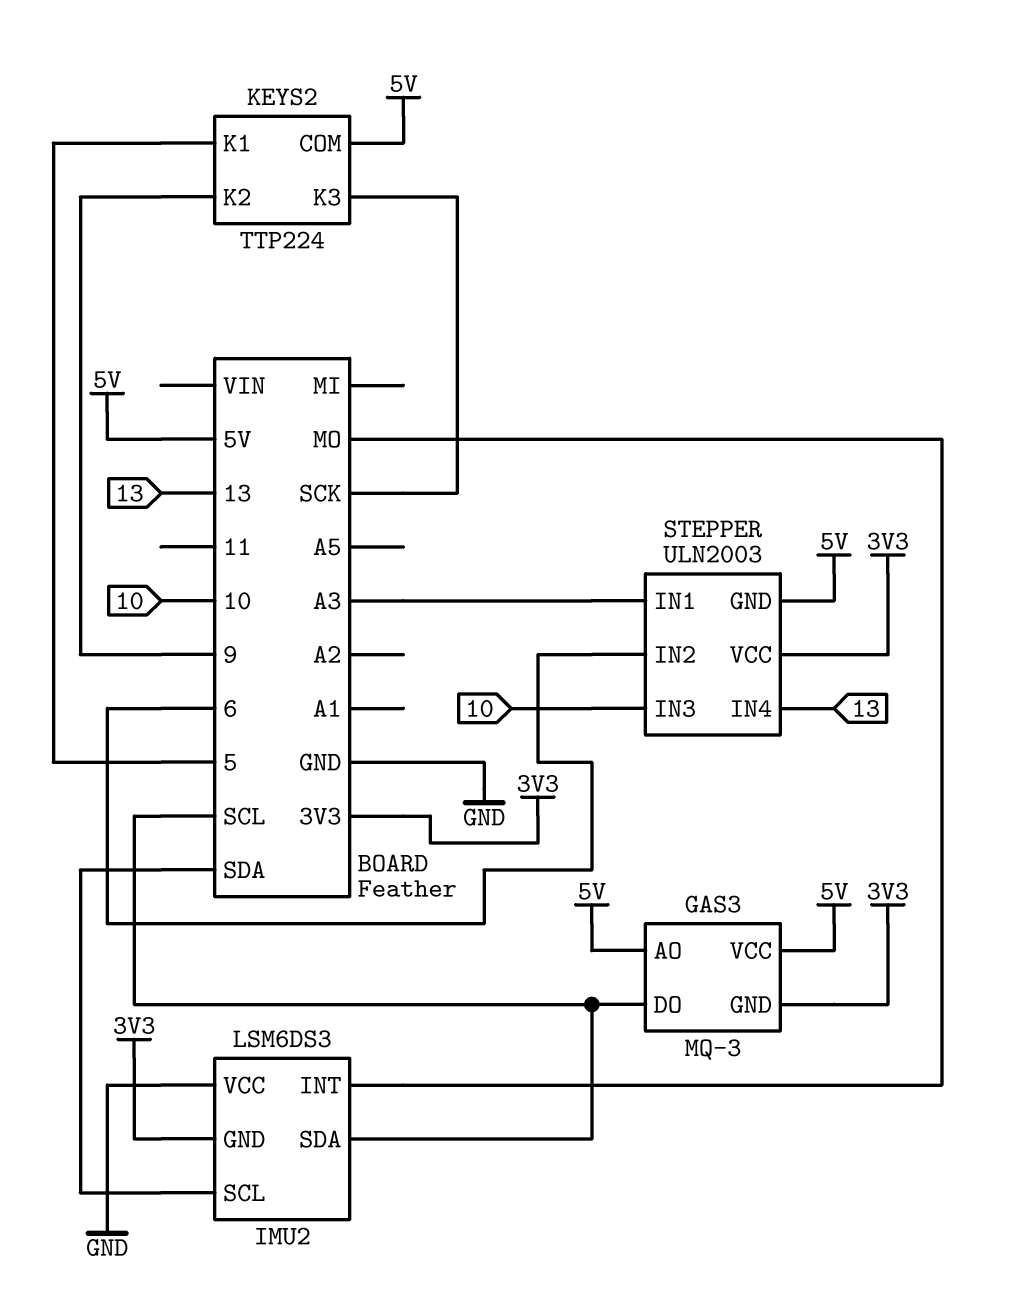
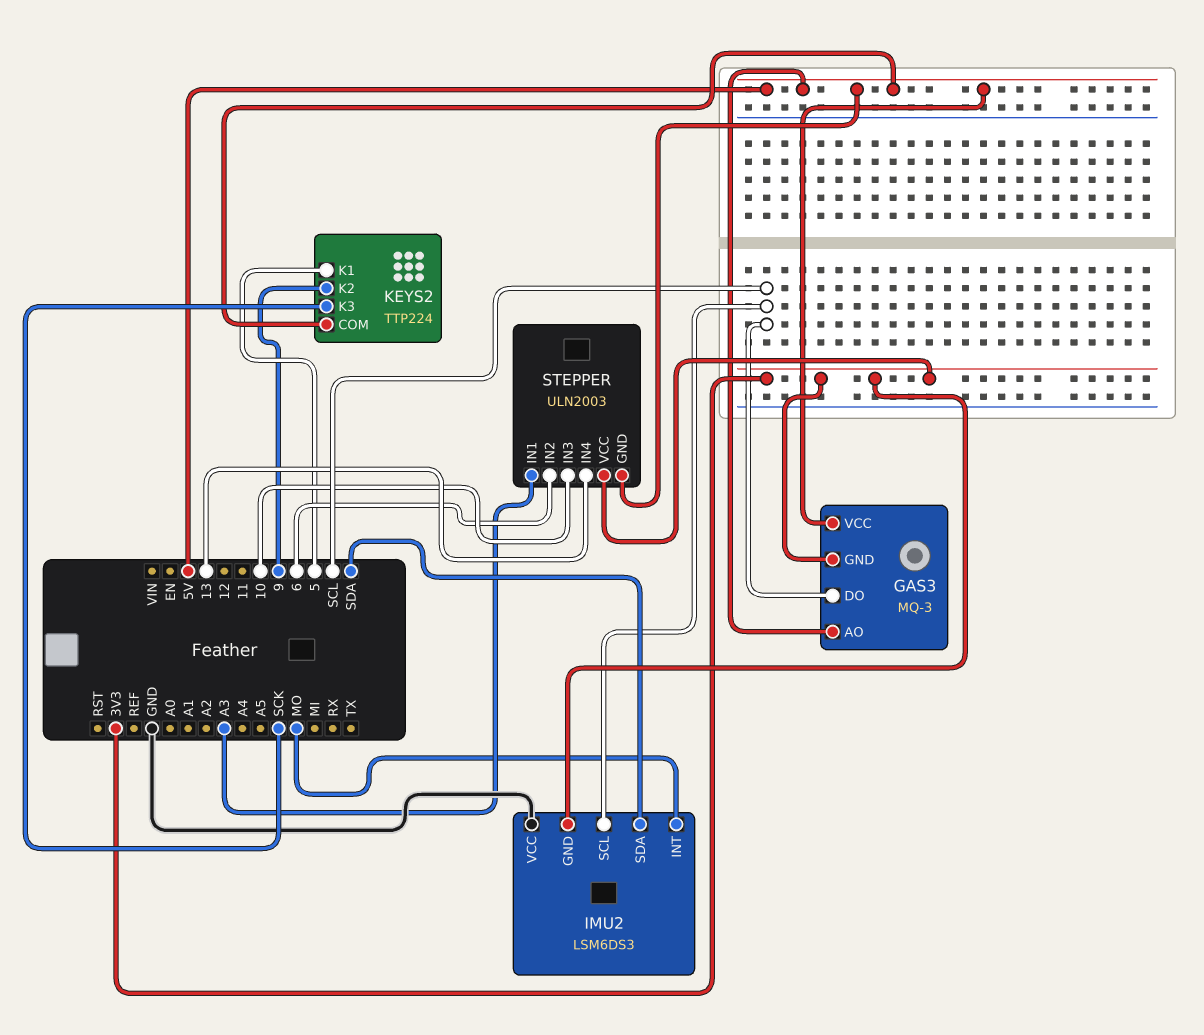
IMU2 pin SCL: SDA -> SCL
IMU2 pin SDA: SCL -> SDA

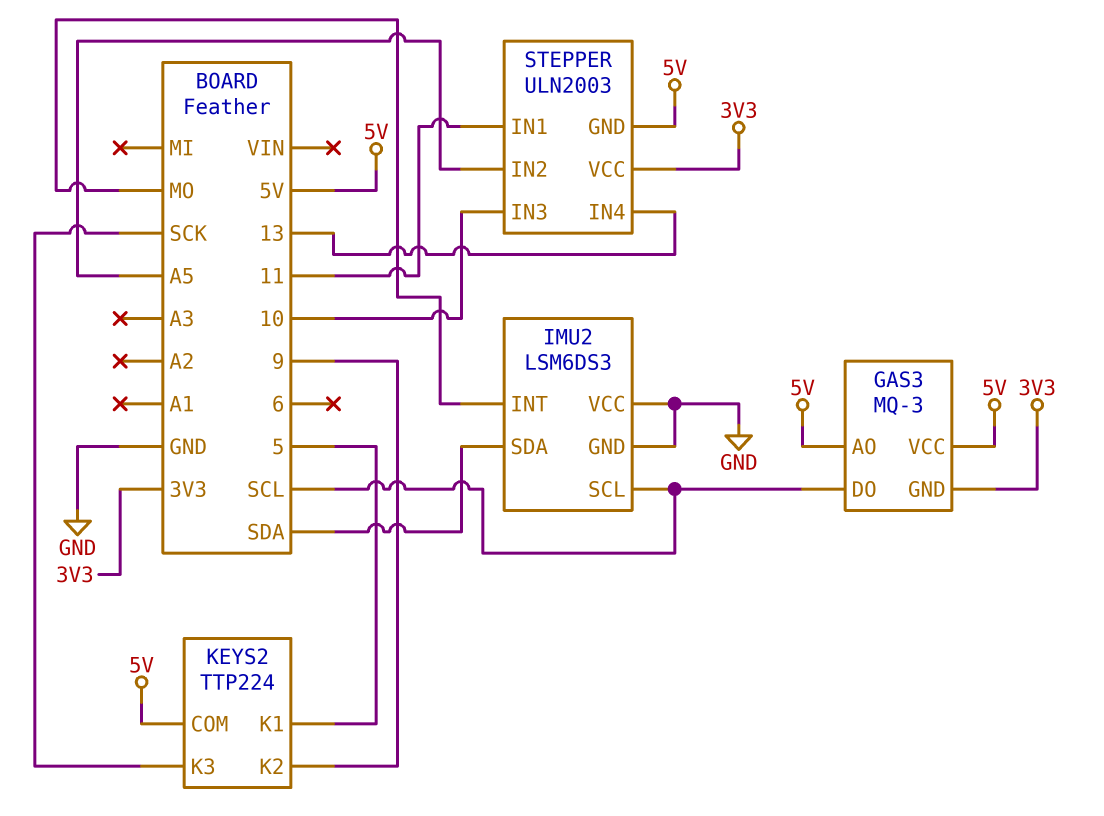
IMU2 pin GND: 3V3 -> GND
STEPPER pin IN1: A3 -> 11
STEPPER pin IN2: 6 -> A5

